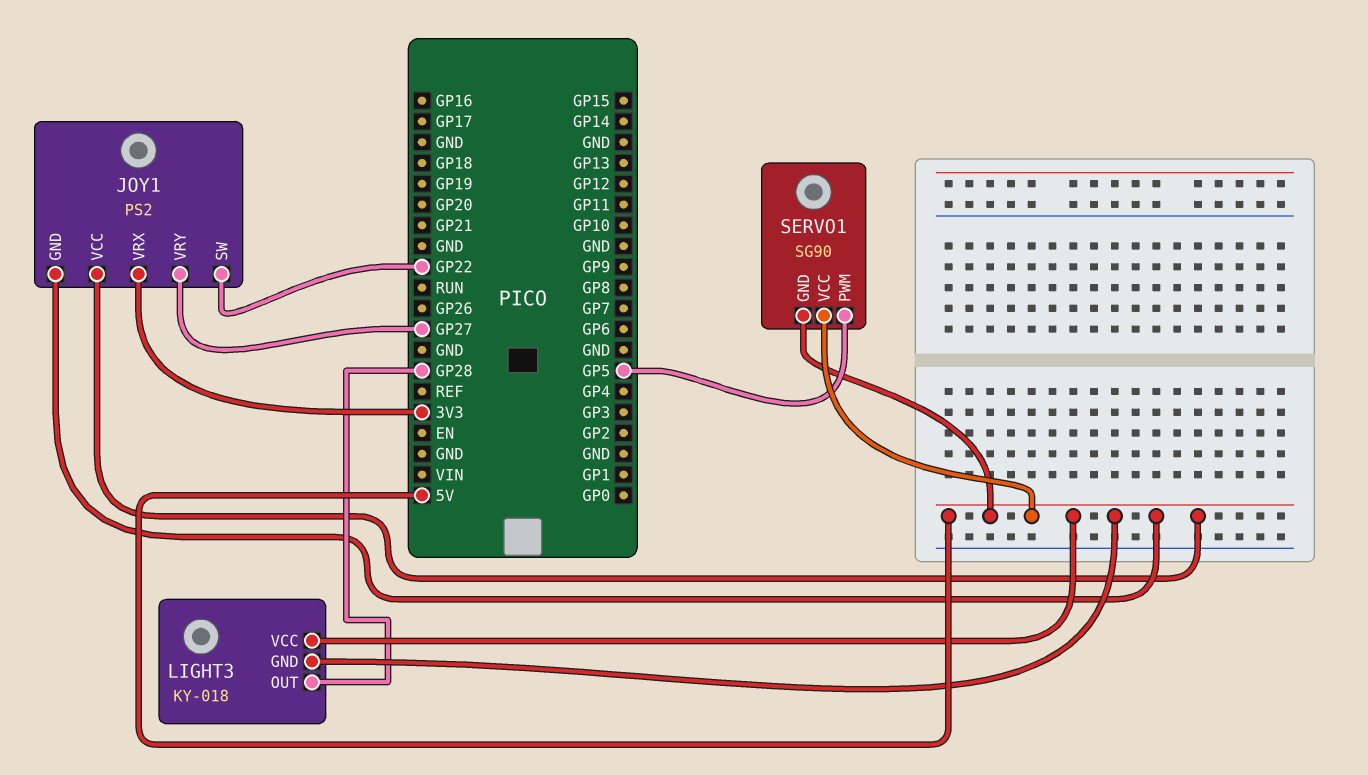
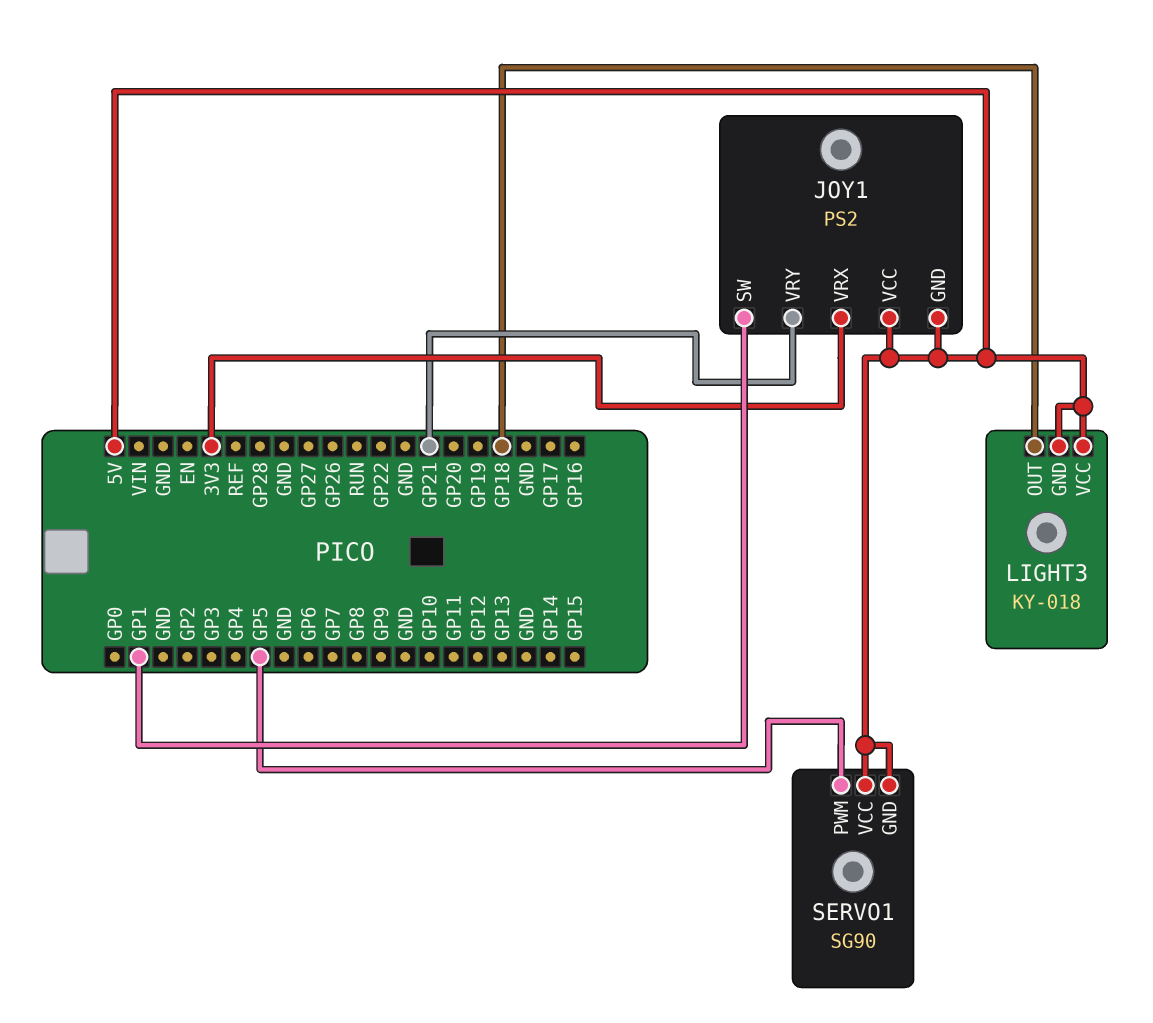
JOY1 pin SW: GP22 -> GP1
JOY1 pin VRY: GP27 -> GP21
LIGHT3 pin OUT: GP28 -> GP18

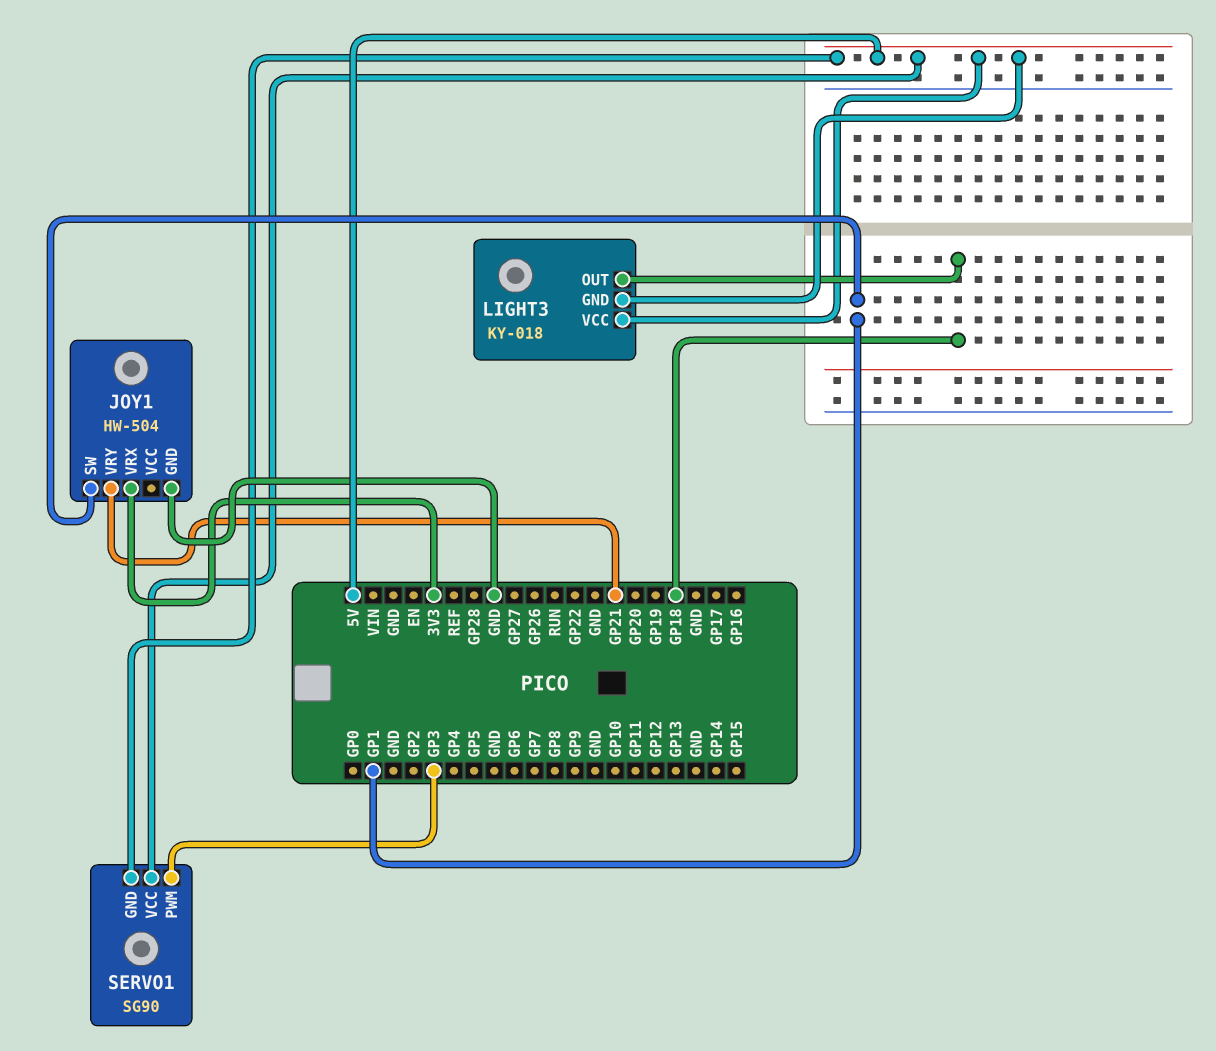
JOY1: PS2 -> HW-504
JOY1 pin GND: 5V -> GND
JOY1 pin VCC: 5V -> none
SERVO1 pin PWM: GP5 -> GP3

